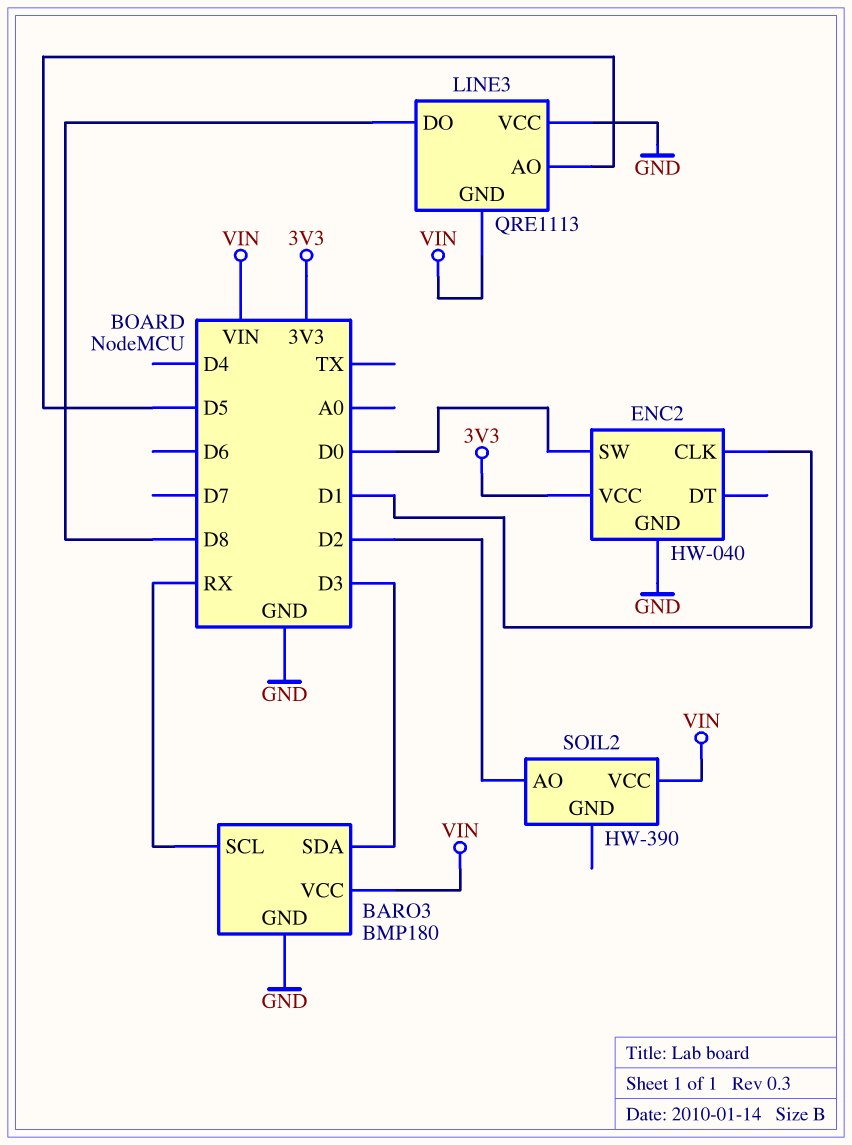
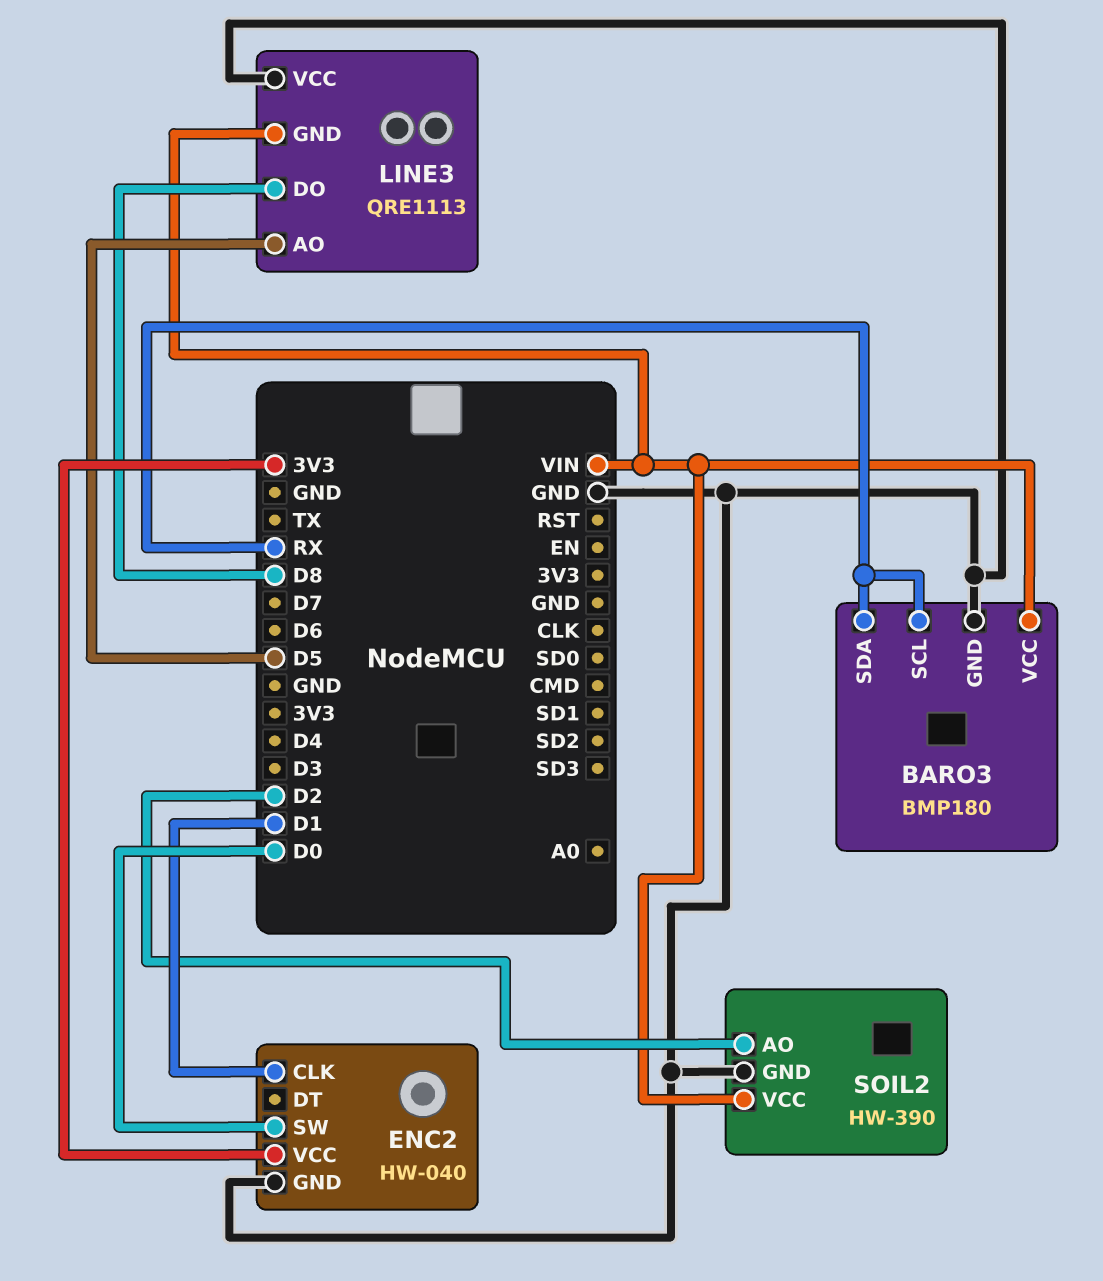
BARO3 pin SDA: D3 -> RX
SOIL2 pin GND: none -> GND

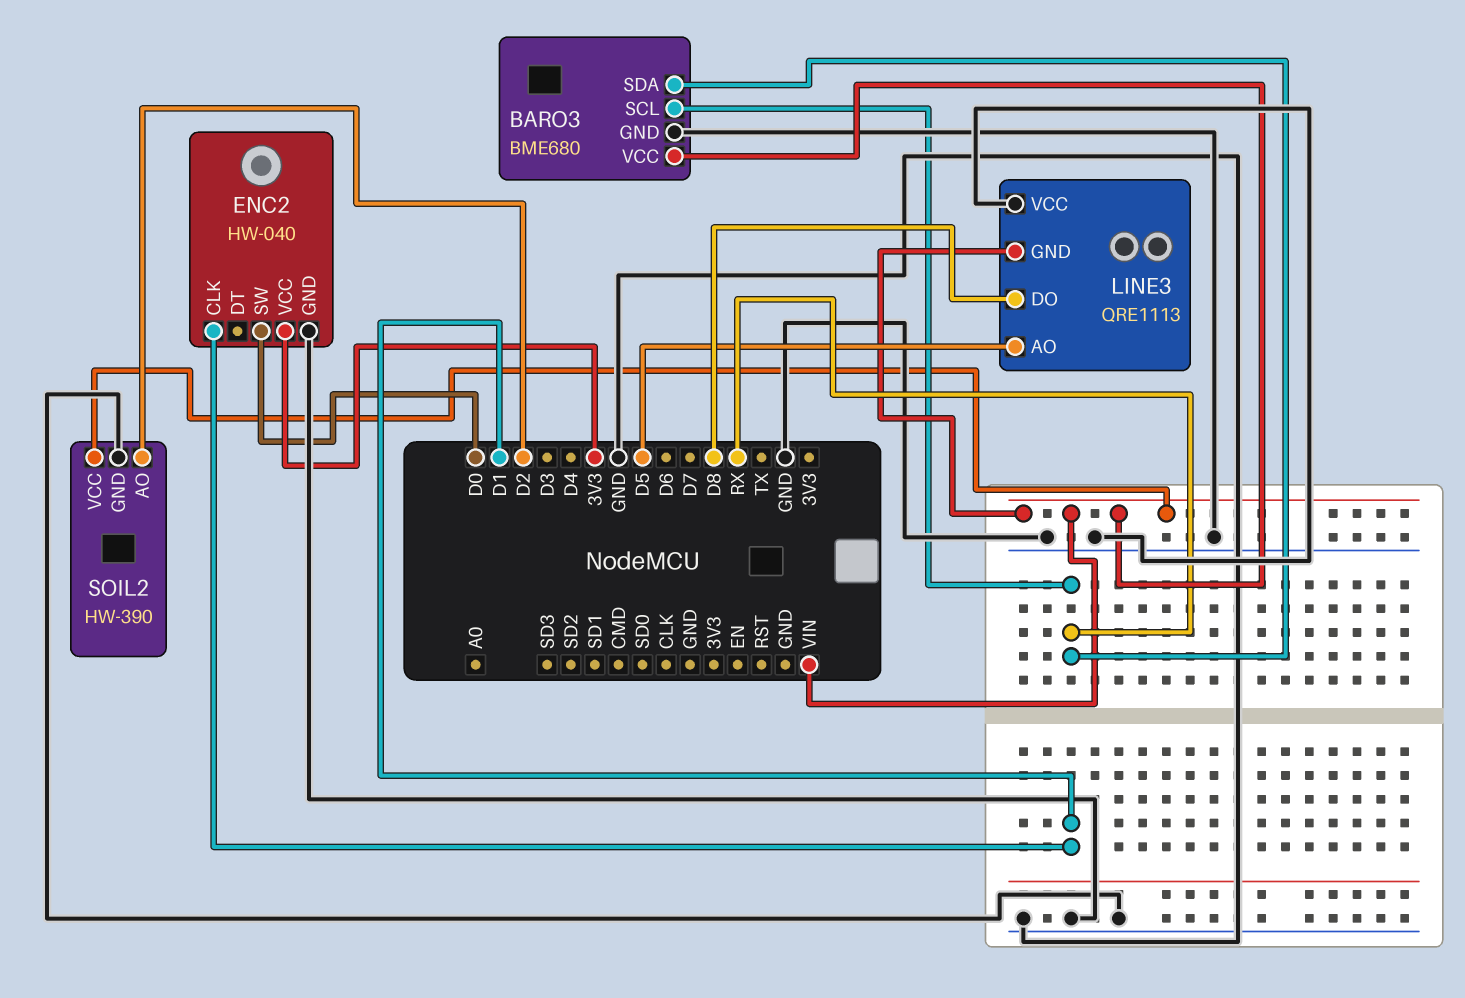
BARO3: BMP180 -> BME680

